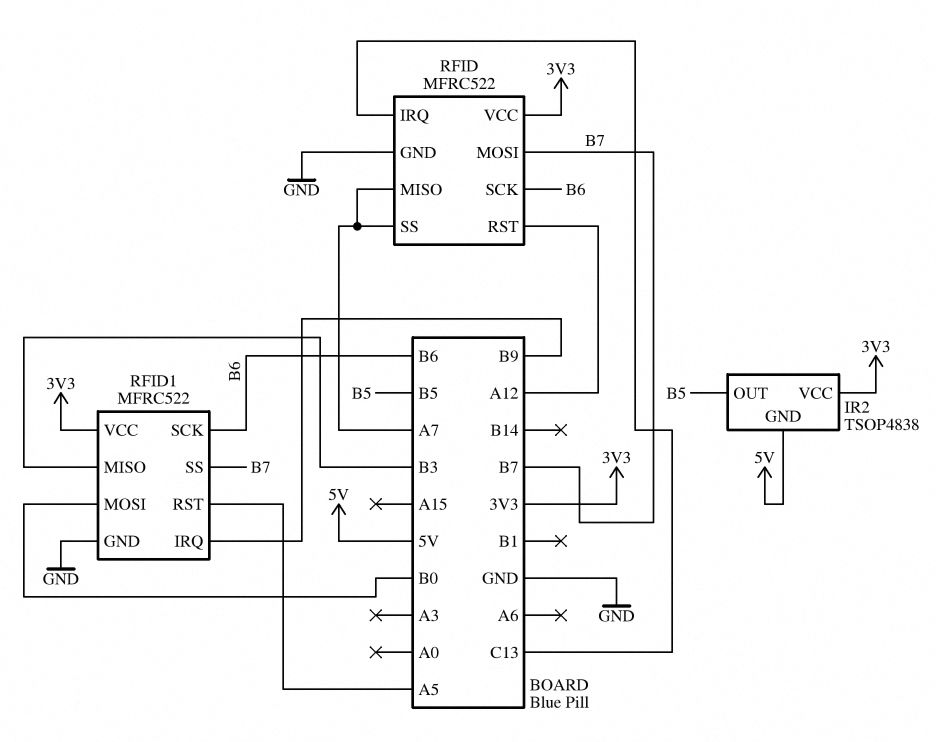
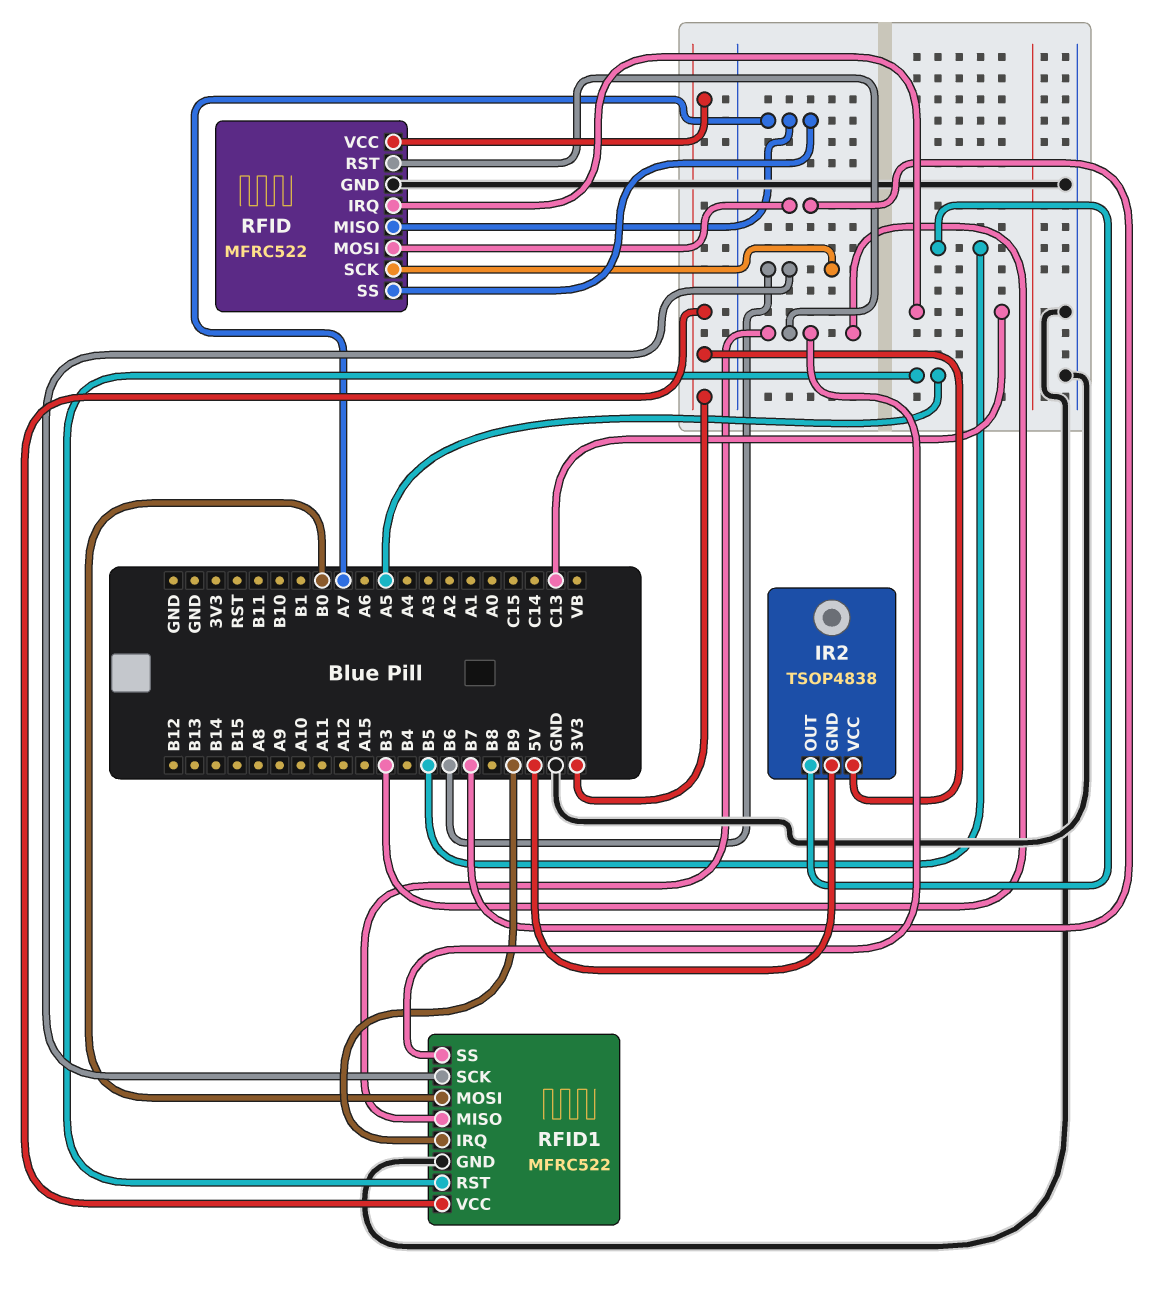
RFID pin RST: A12 -> B3
RFID1 pin SS: B7 -> B3

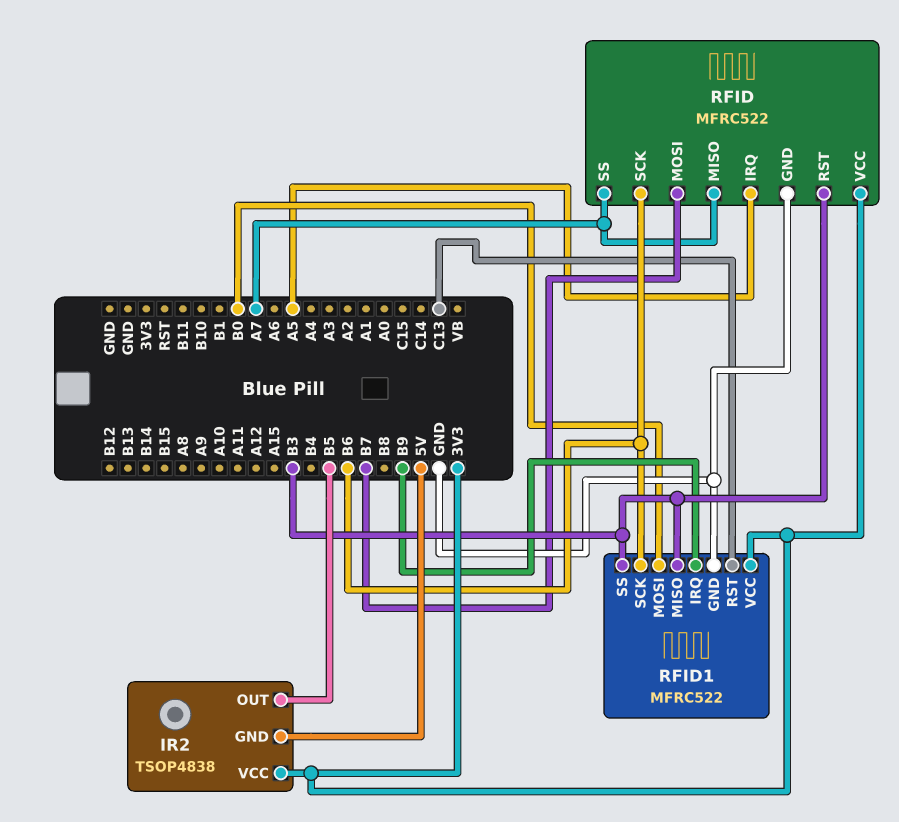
RFID pin IRQ: C13 -> A5
RFID1 pin RST: A5 -> C13

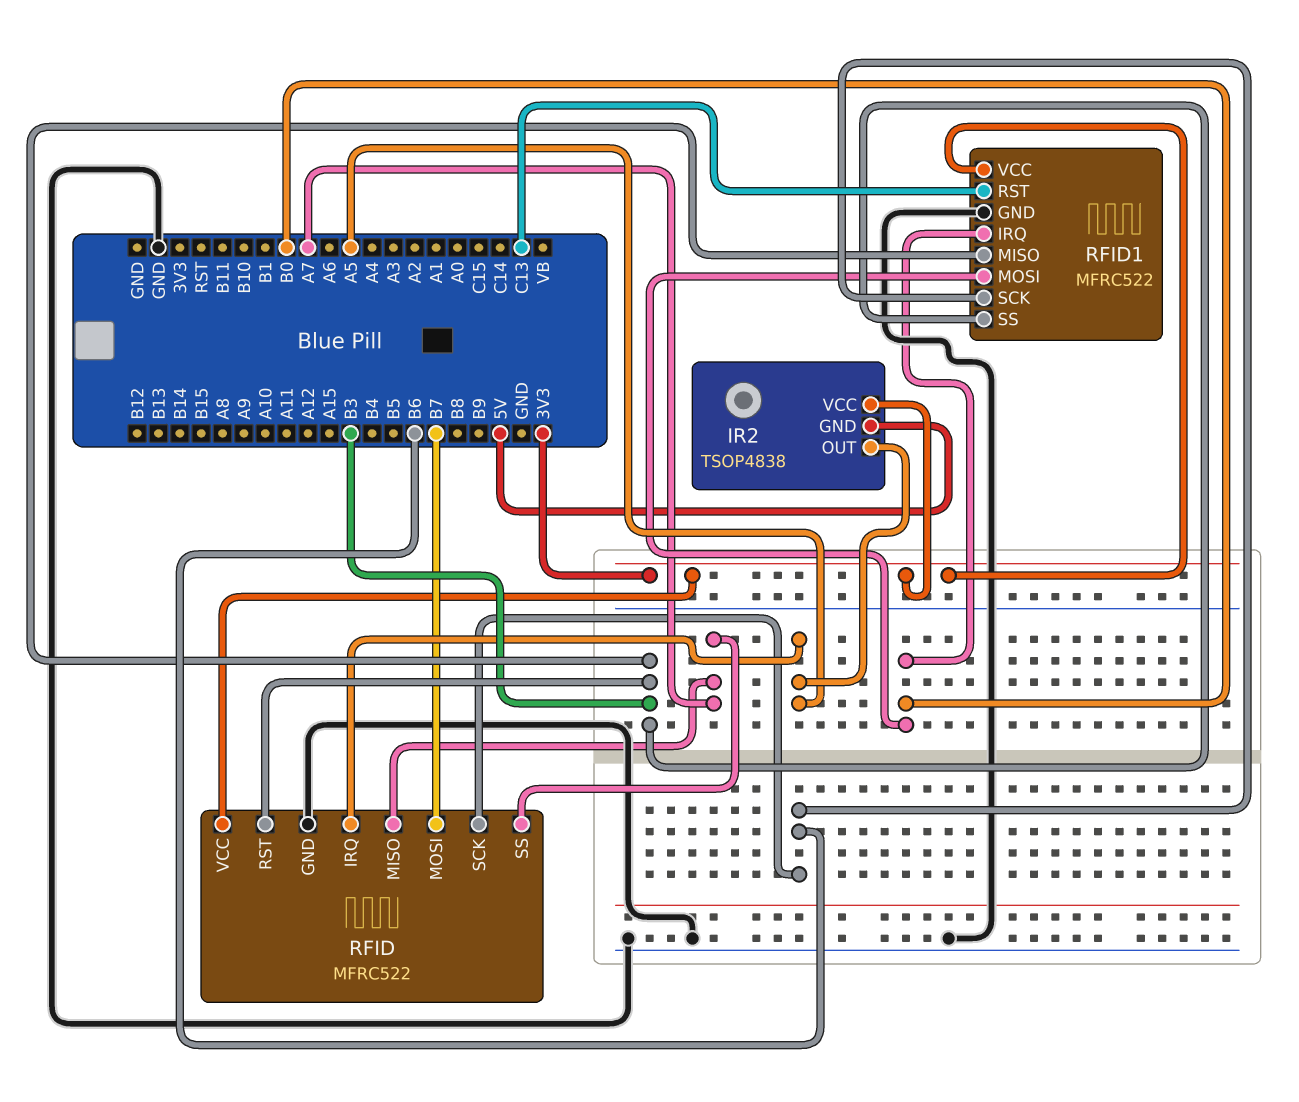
IR2 pin OUT: B5 -> A5
RFID1 pin IRQ: B9 -> B0

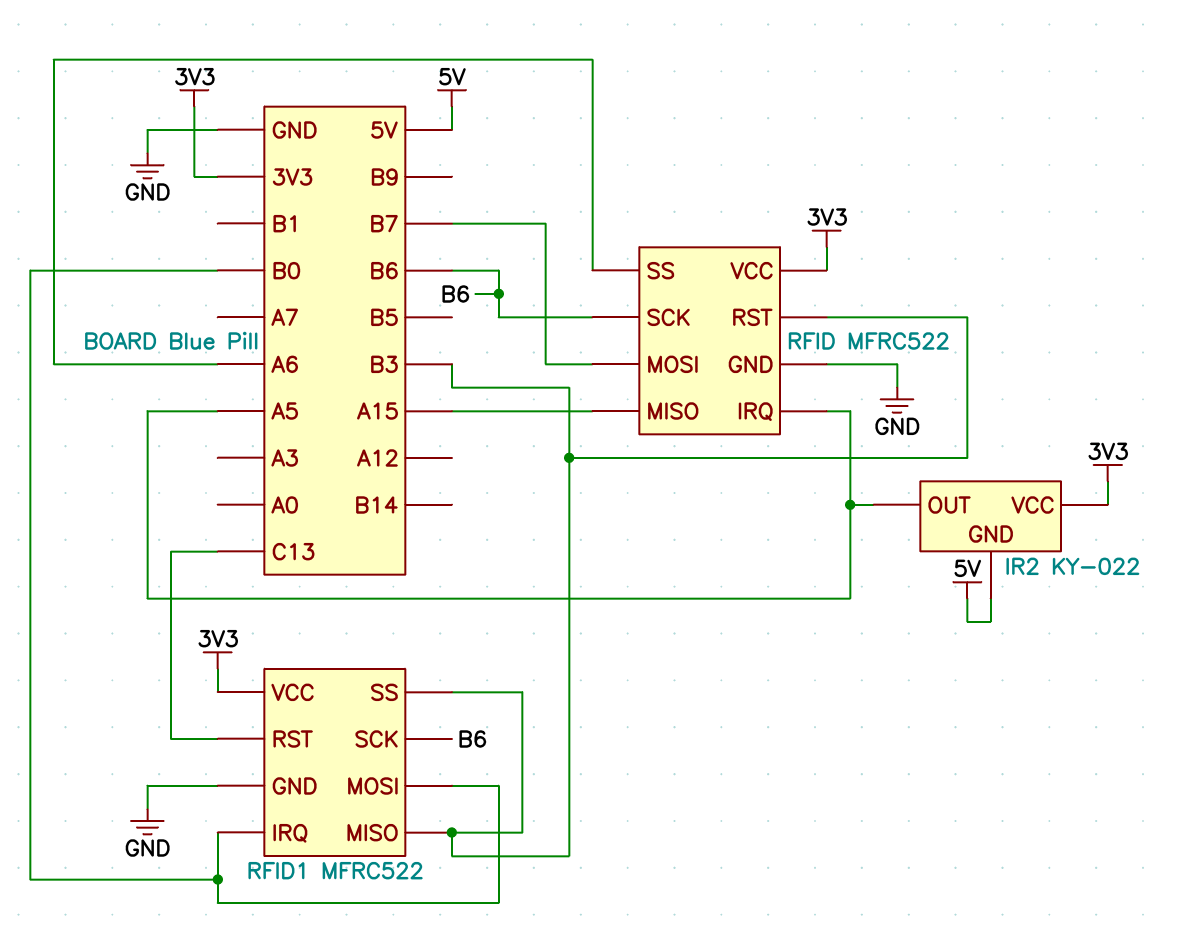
IR2: TSOP4838 -> KY-022
RFID pin MISO: A7 -> A15
RFID pin SS: A7 -> A6

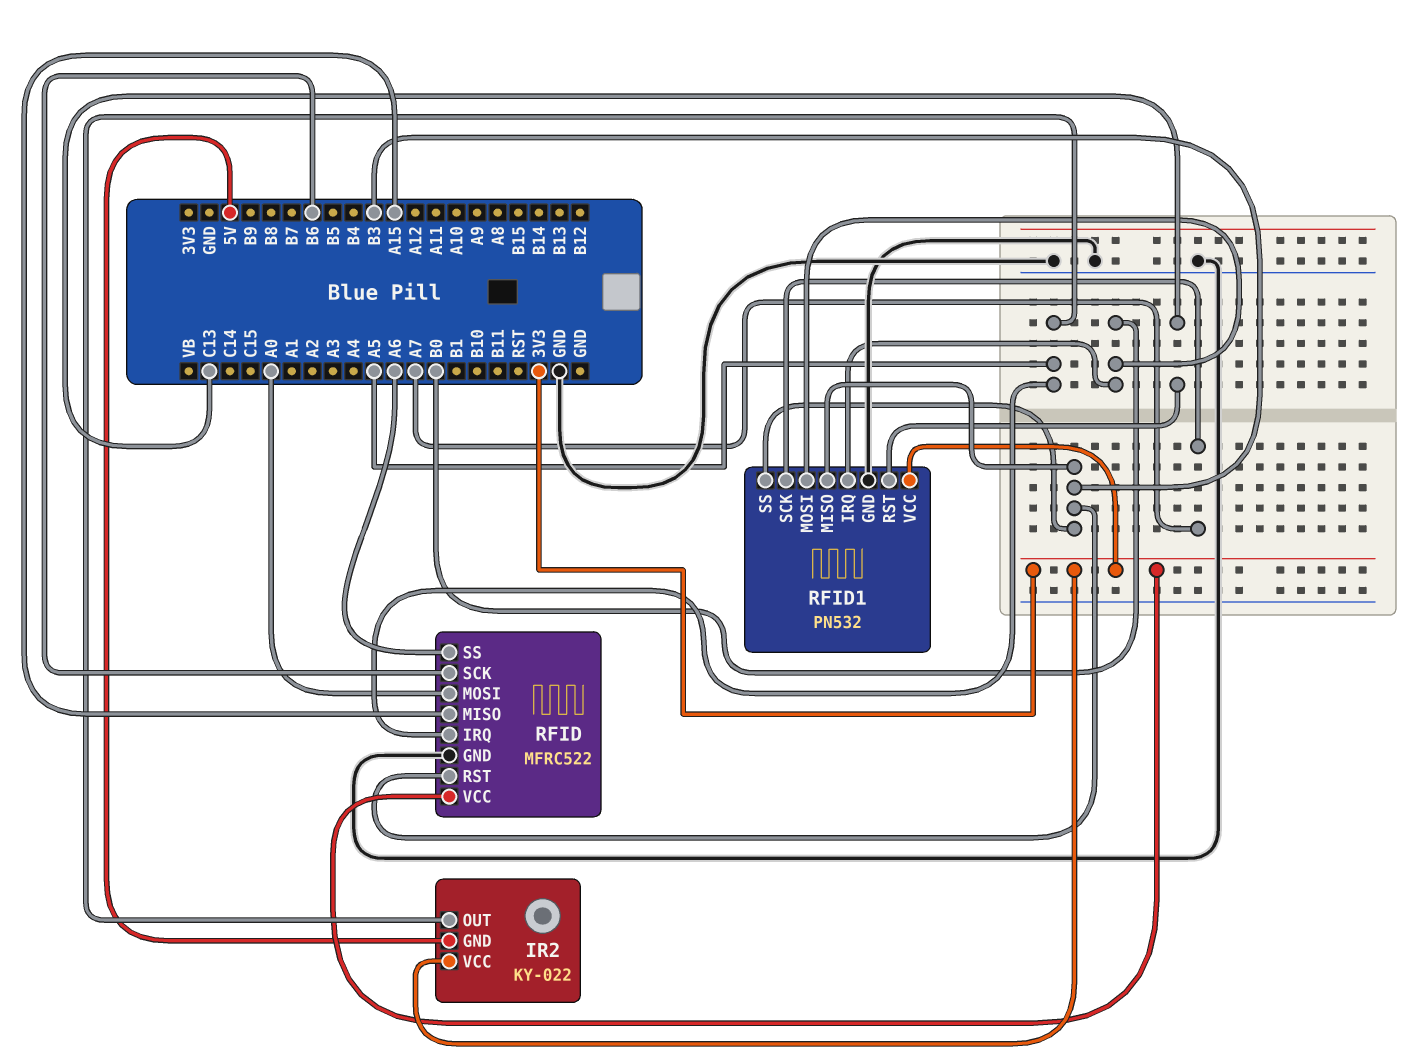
RFID pin MOSI: B7 -> A0
RFID1: MFRC522 -> PN532
RFID1 pin SCK: B6 -> A7

